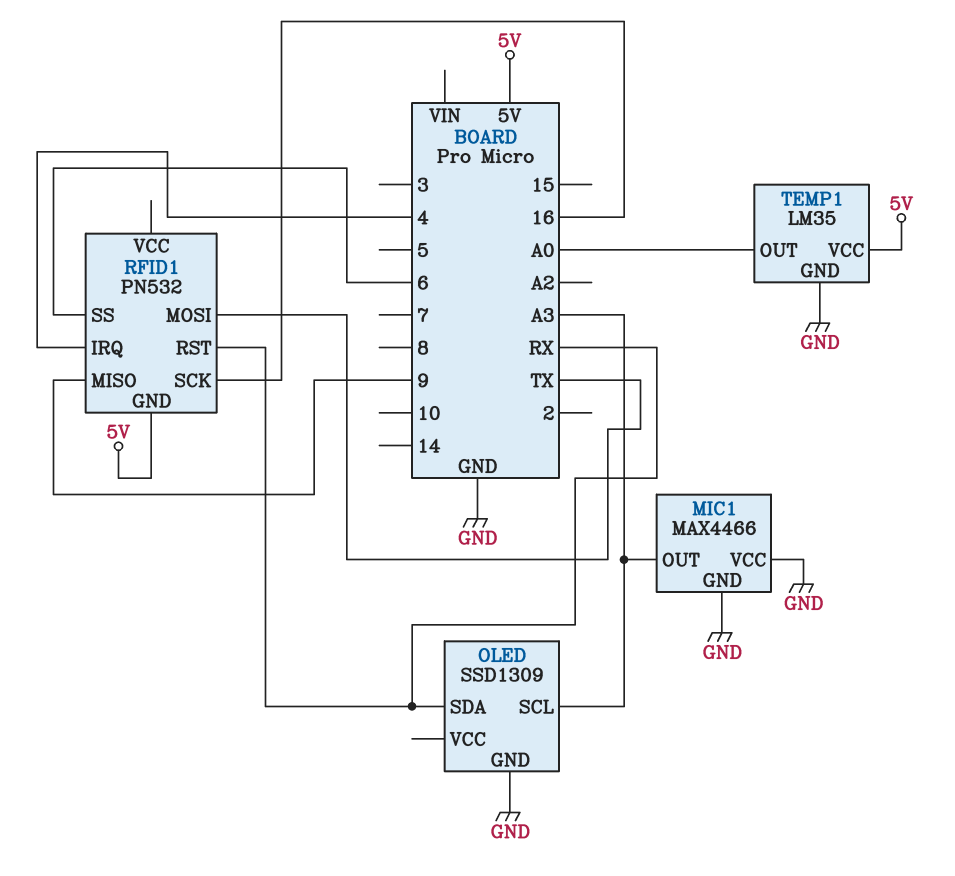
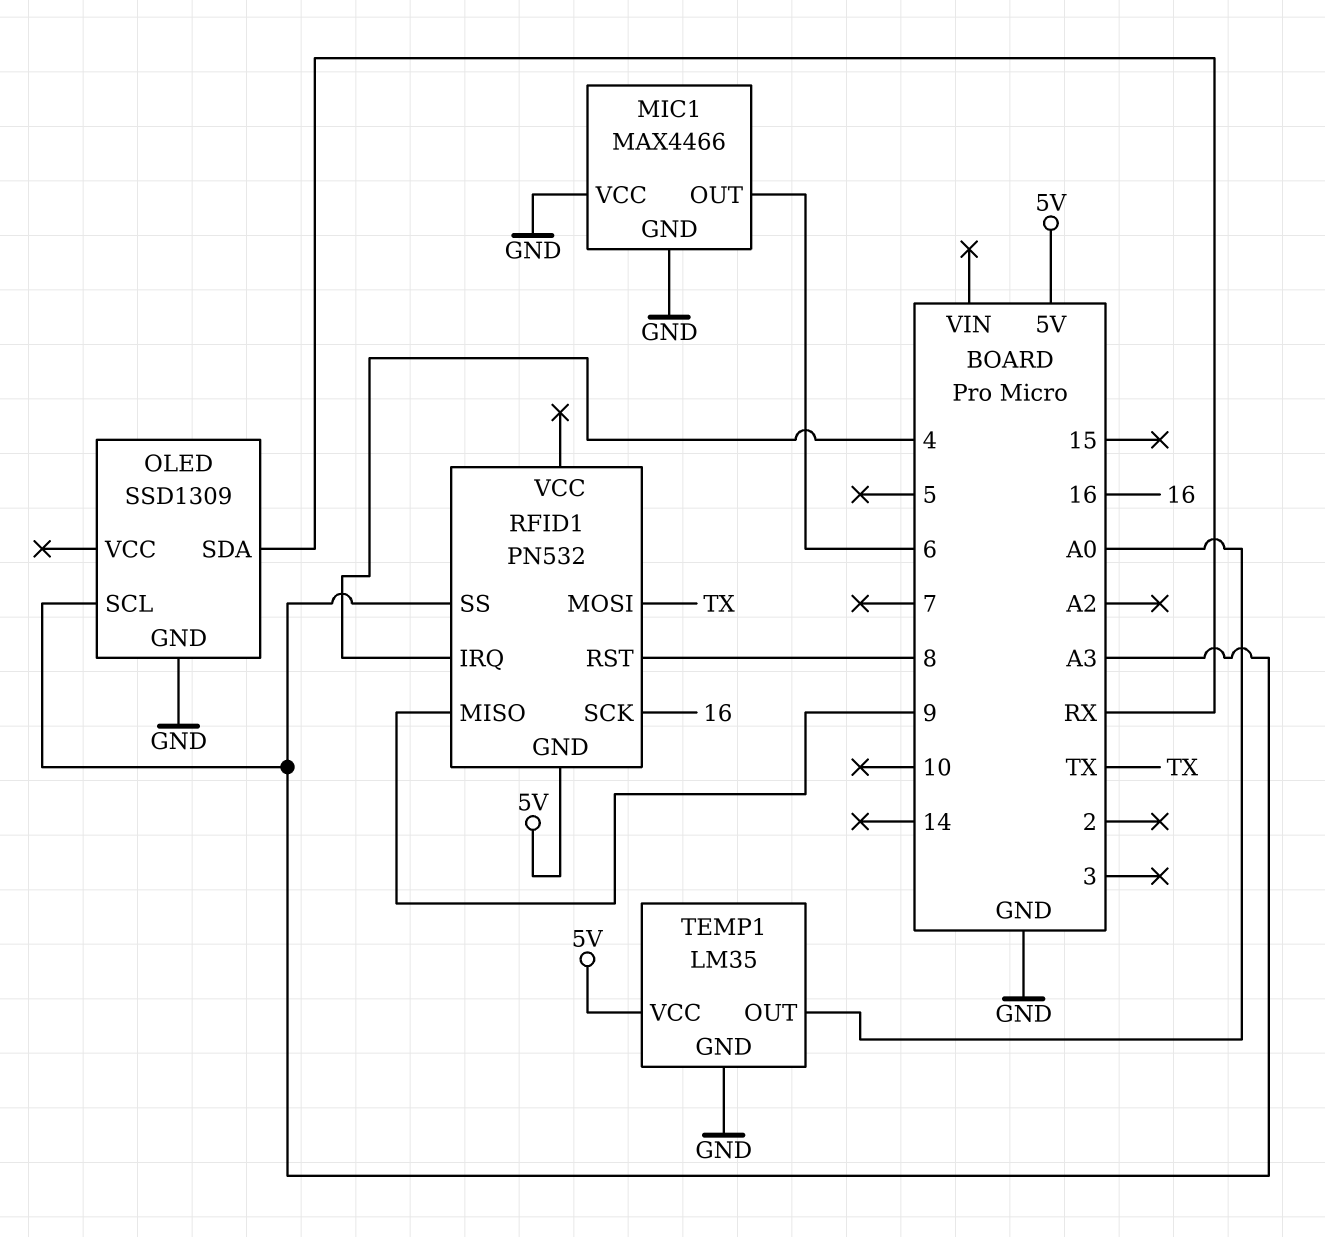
MIC1 pin OUT: A3 -> 6
RFID1 pin RST: RX -> 8
RFID1 pin SS: 6 -> A3

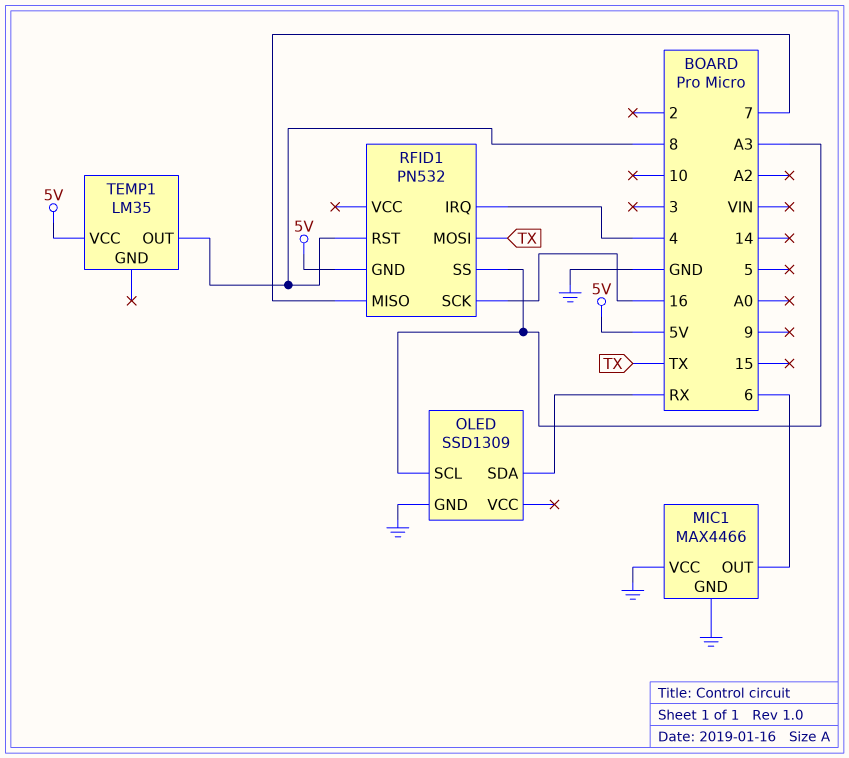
RFID1 pin MISO: 9 -> 7
TEMP1 pin GND: GND -> none
TEMP1 pin OUT: A0 -> 8

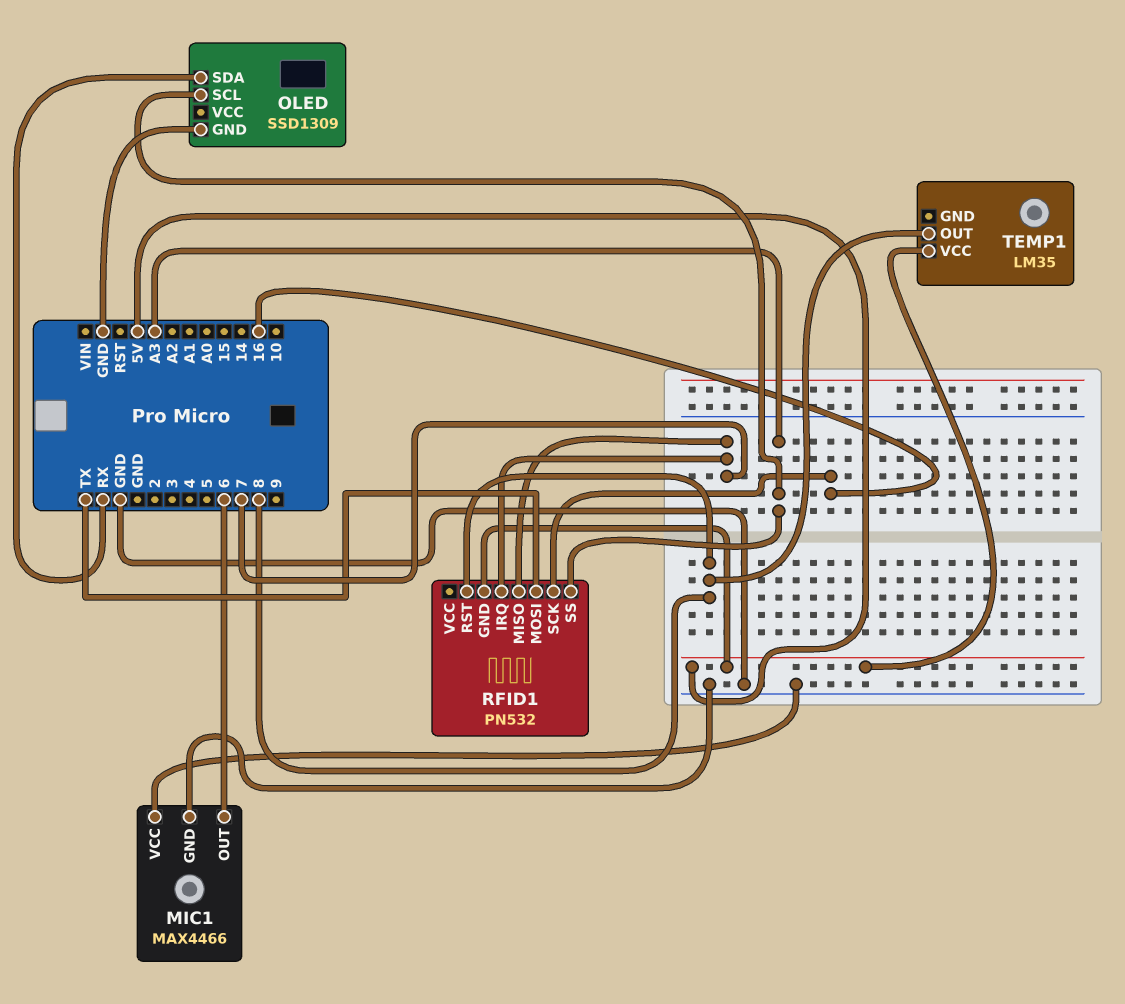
RFID1 pin IRQ: 4 -> 7

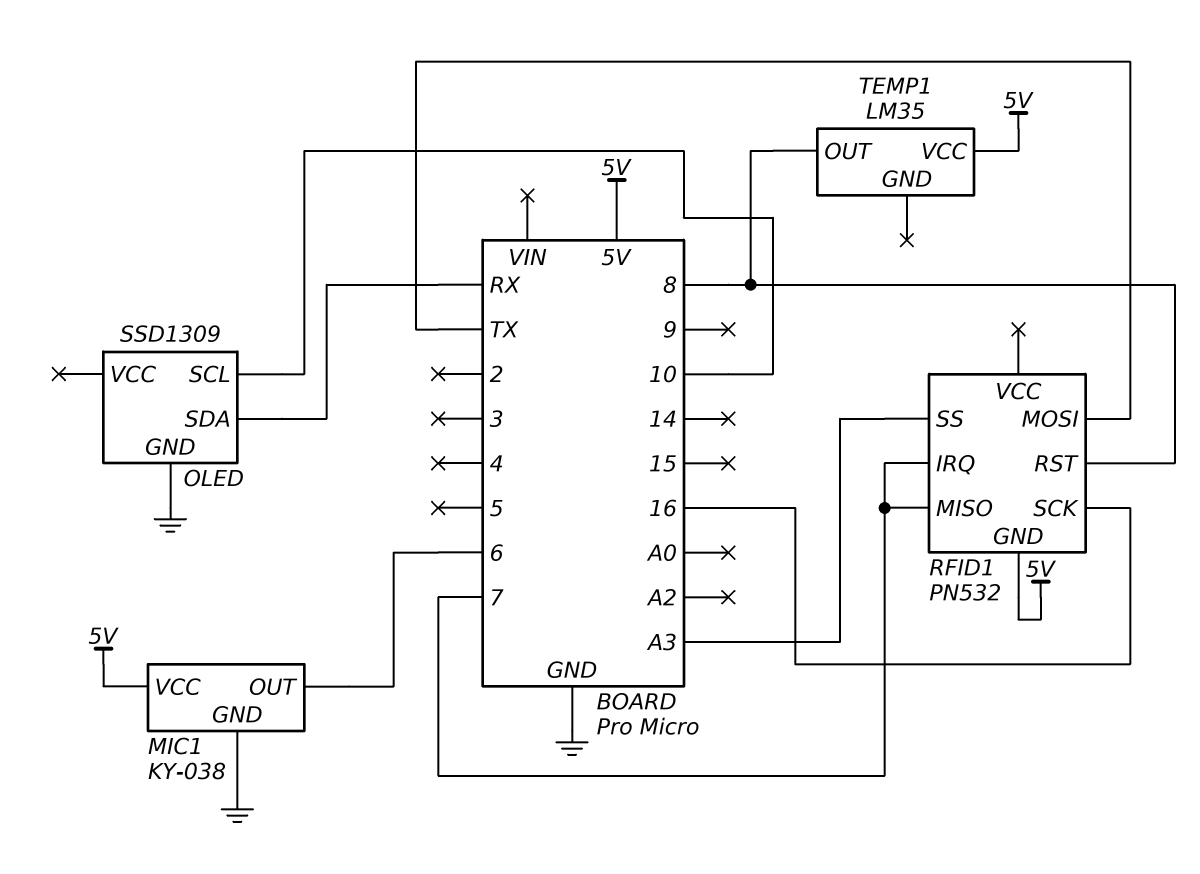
MIC1: MAX4466 -> KY-038
MIC1 pin VCC: GND -> 5V
OLED pin SCL: A3 -> 10

